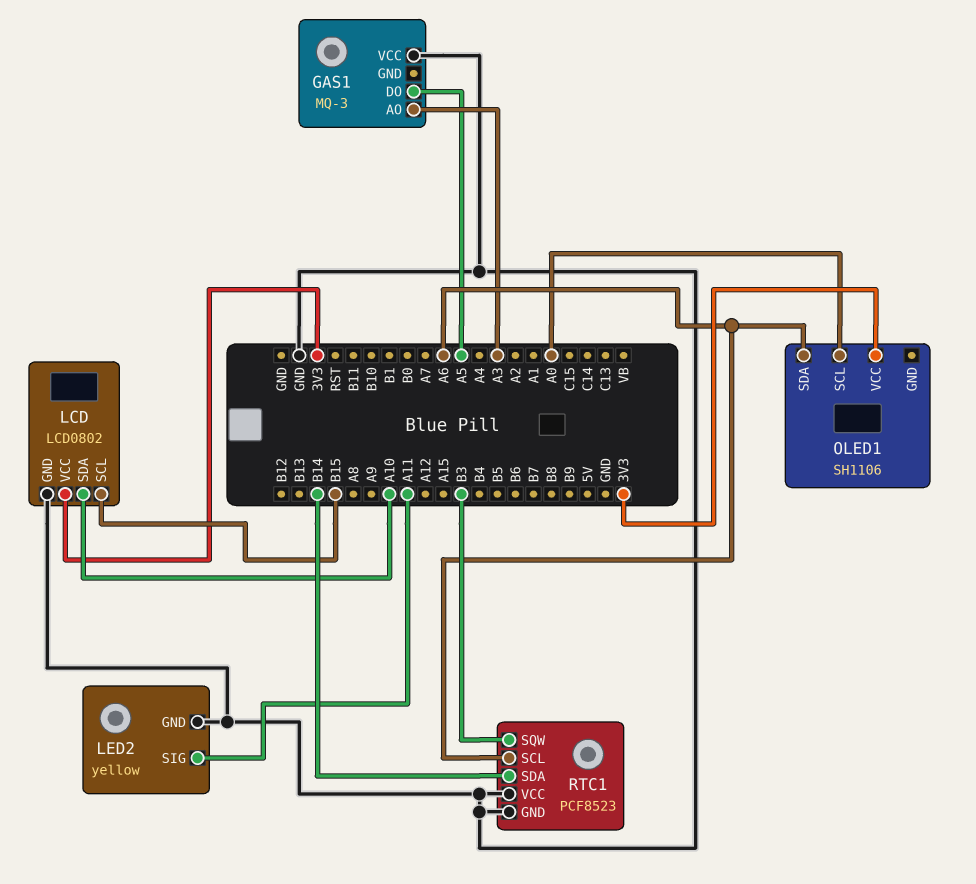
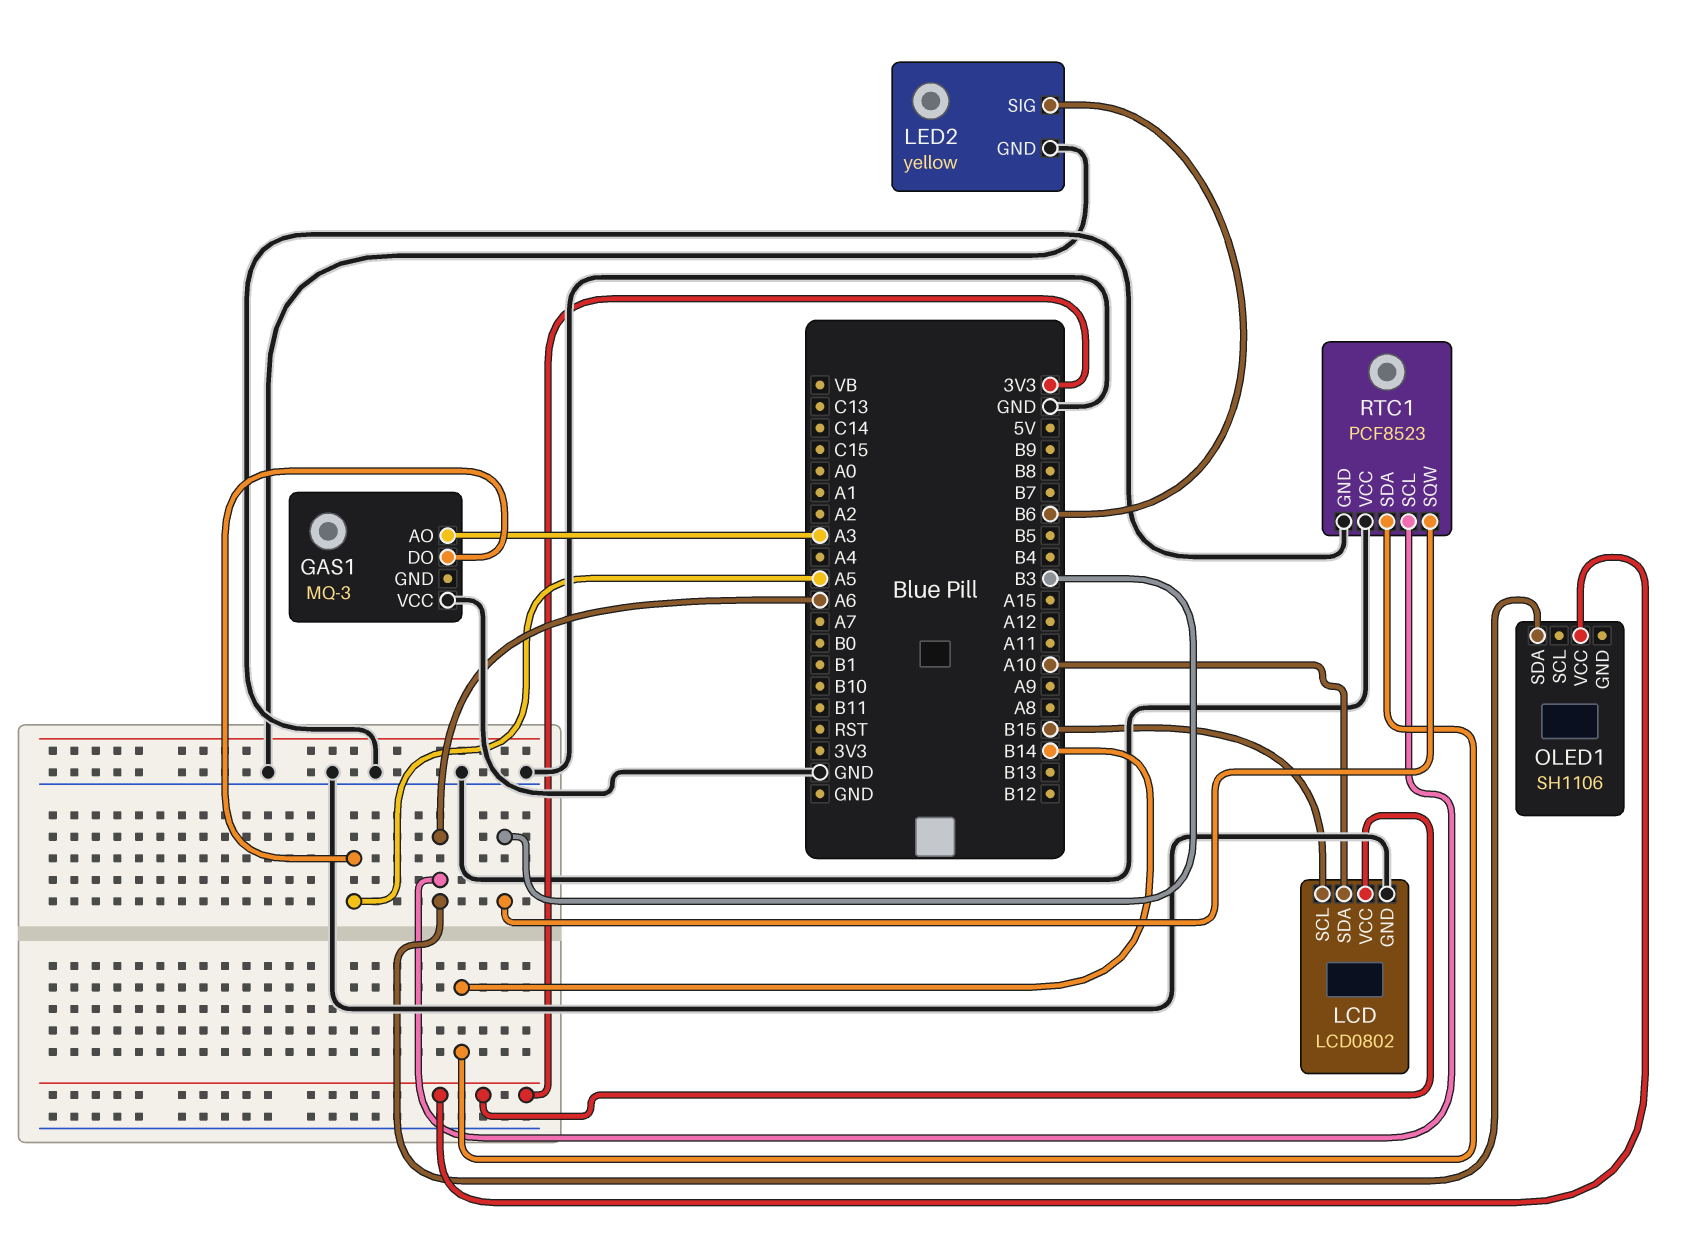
LED2 pin SIG: A11 -> B6
OLED1 pin SCL: A0 -> none

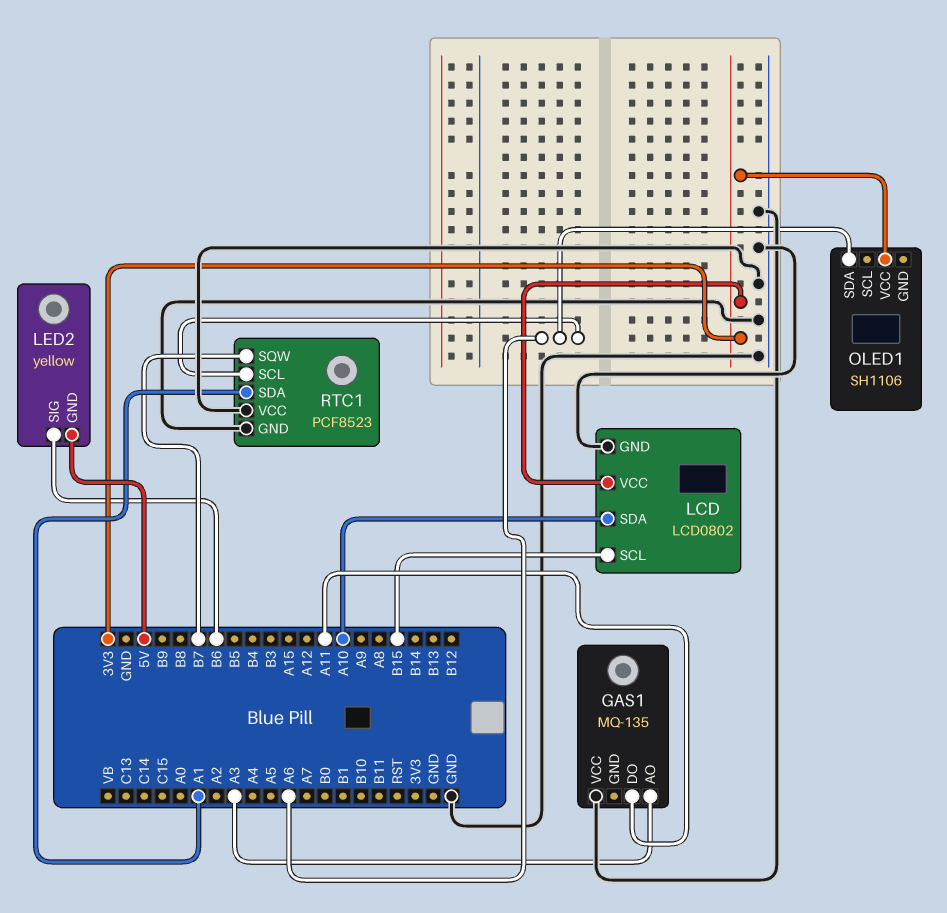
GAS1: MQ-3 -> MQ-135
GAS1 pin DO: A5 -> A11
LED2 pin GND: GND -> 5V
RTC1 pin SDA: B14 -> A1
RTC1 pin SQW: B3 -> B7

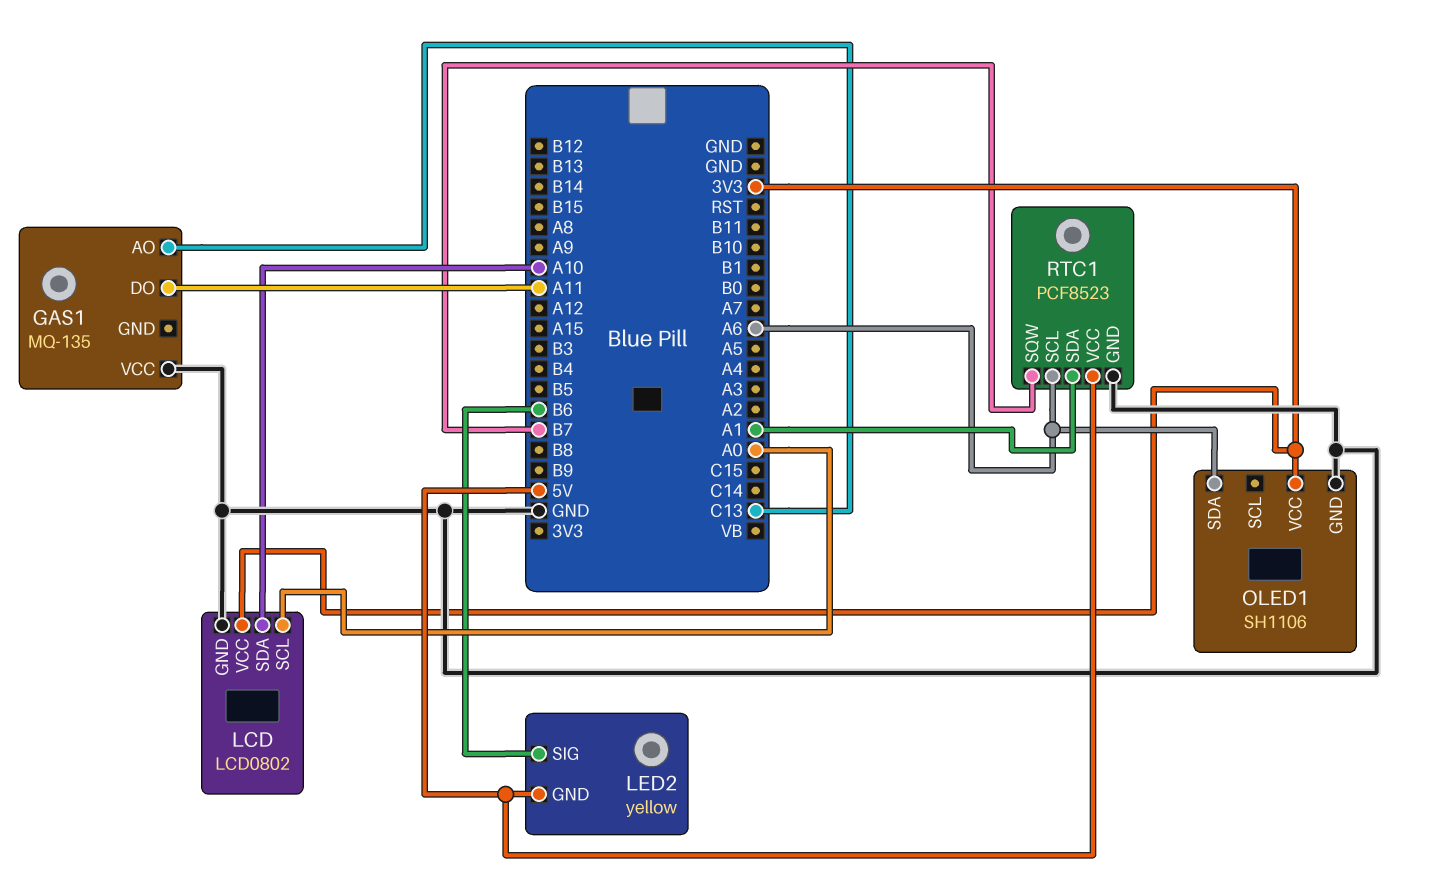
GAS1 pin AO: A3 -> C13
LCD pin SCL: B15 -> A0
OLED1 pin GND: none -> GND
RTC1 pin VCC: GND -> 5V

